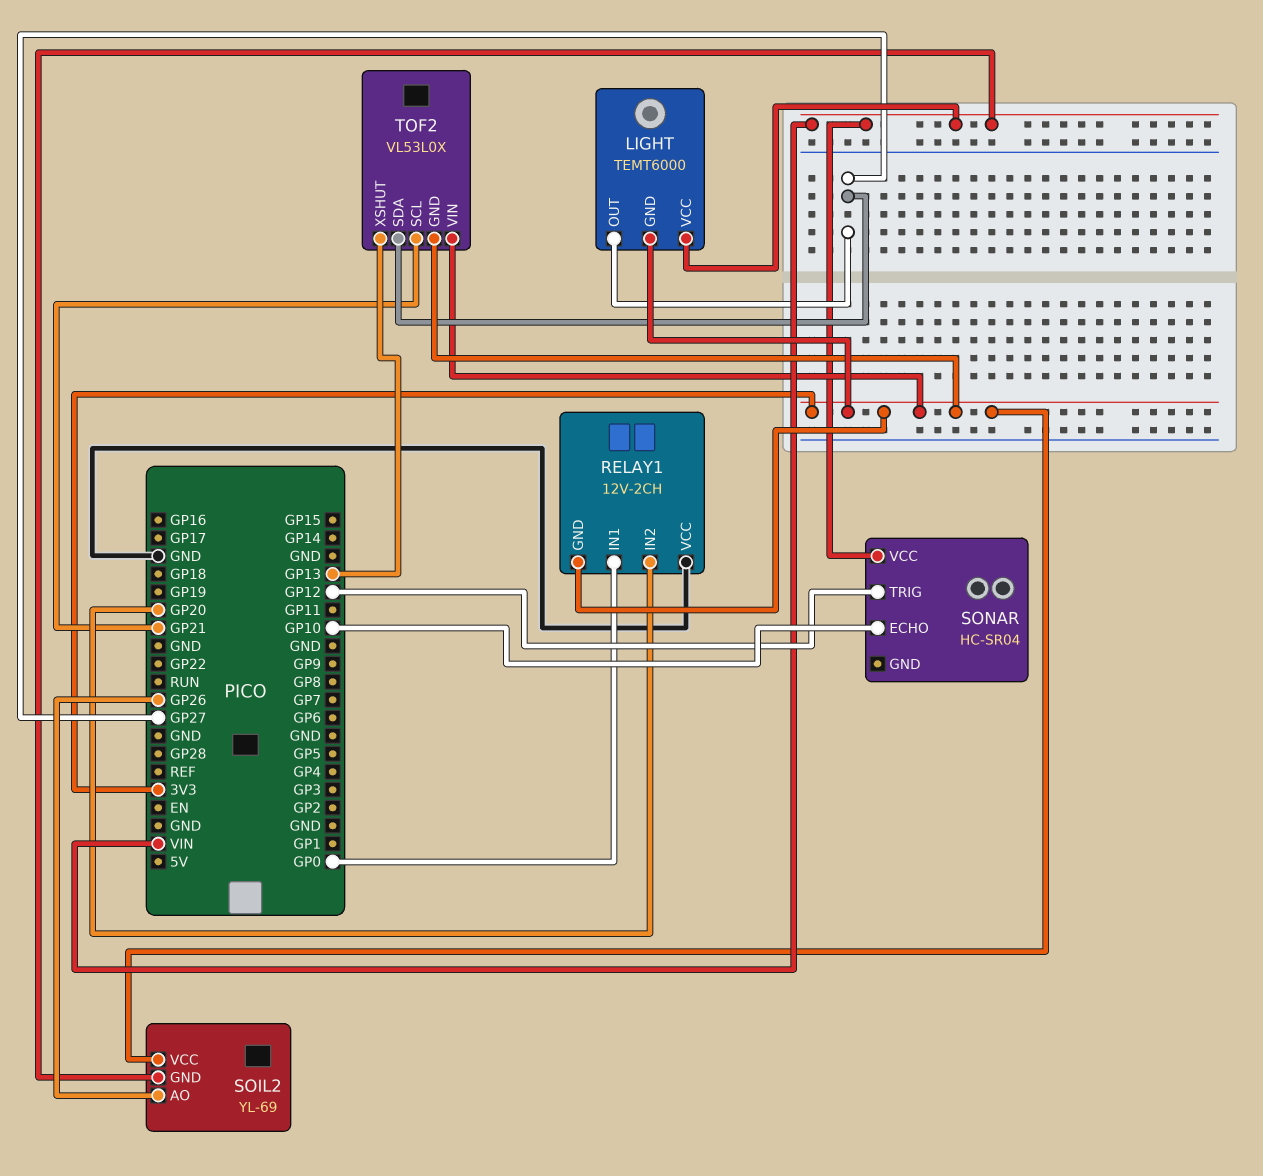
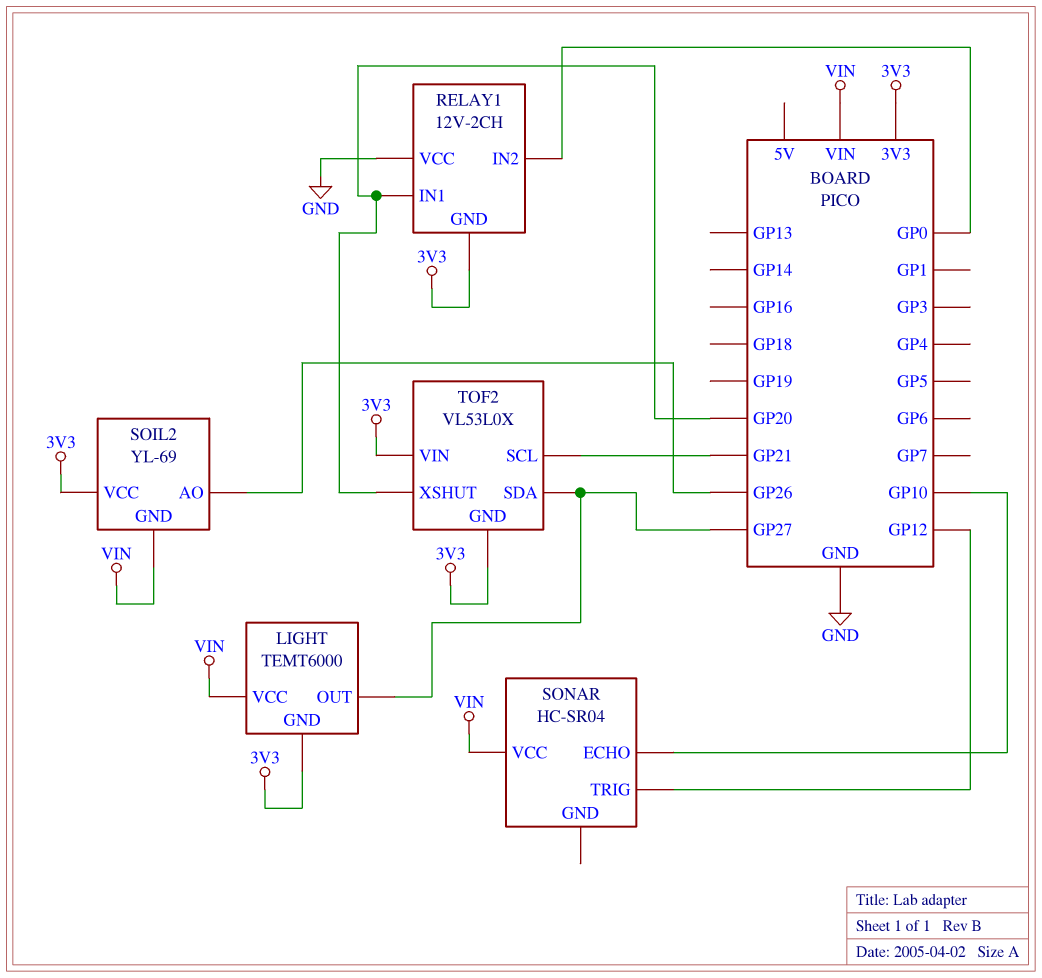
RELAY1 pin IN1: GP0 -> GP20
RELAY1 pin IN2: GP20 -> GP0
TOF2 pin XSHUT: GP13 -> GP20

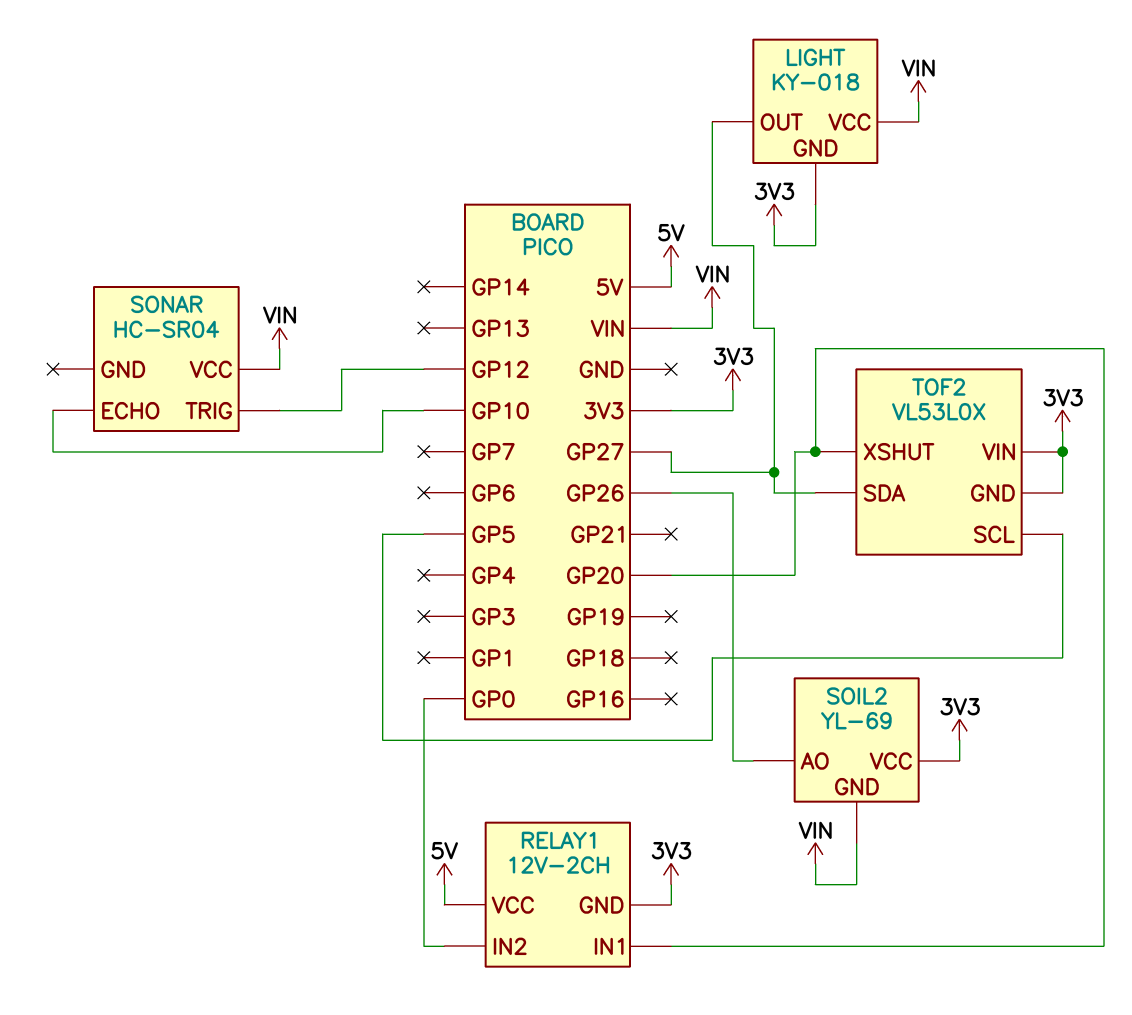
LIGHT: TEMT6000 -> KY-018
RELAY1 pin VCC: GND -> 5V
TOF2 pin SCL: GP21 -> GP5

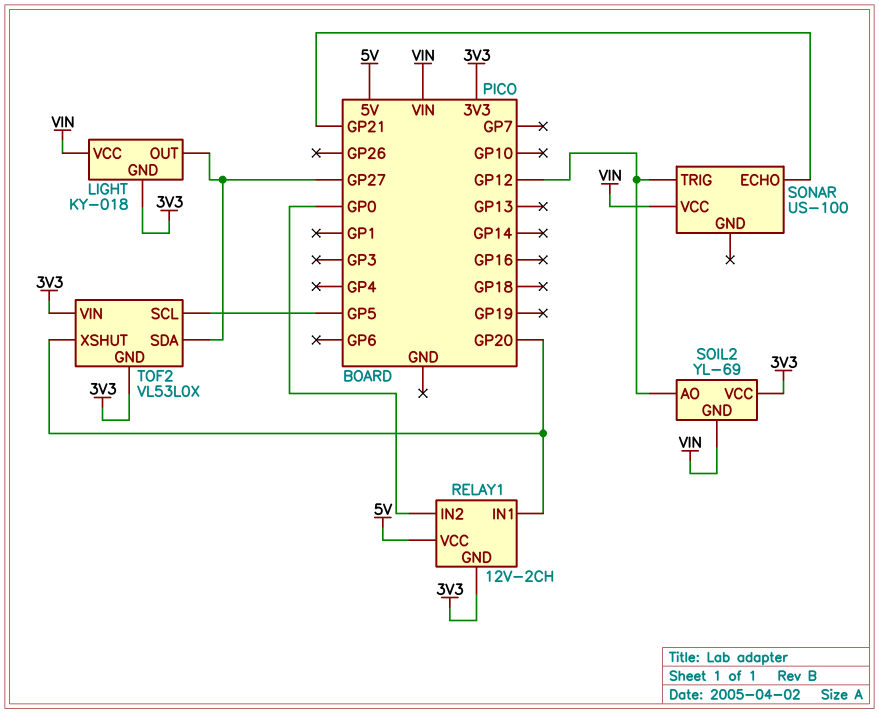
SOIL2 pin AO: GP26 -> GP12
SONAR: HC-SR04 -> US-100
SONAR pin ECHO: GP10 -> GP21

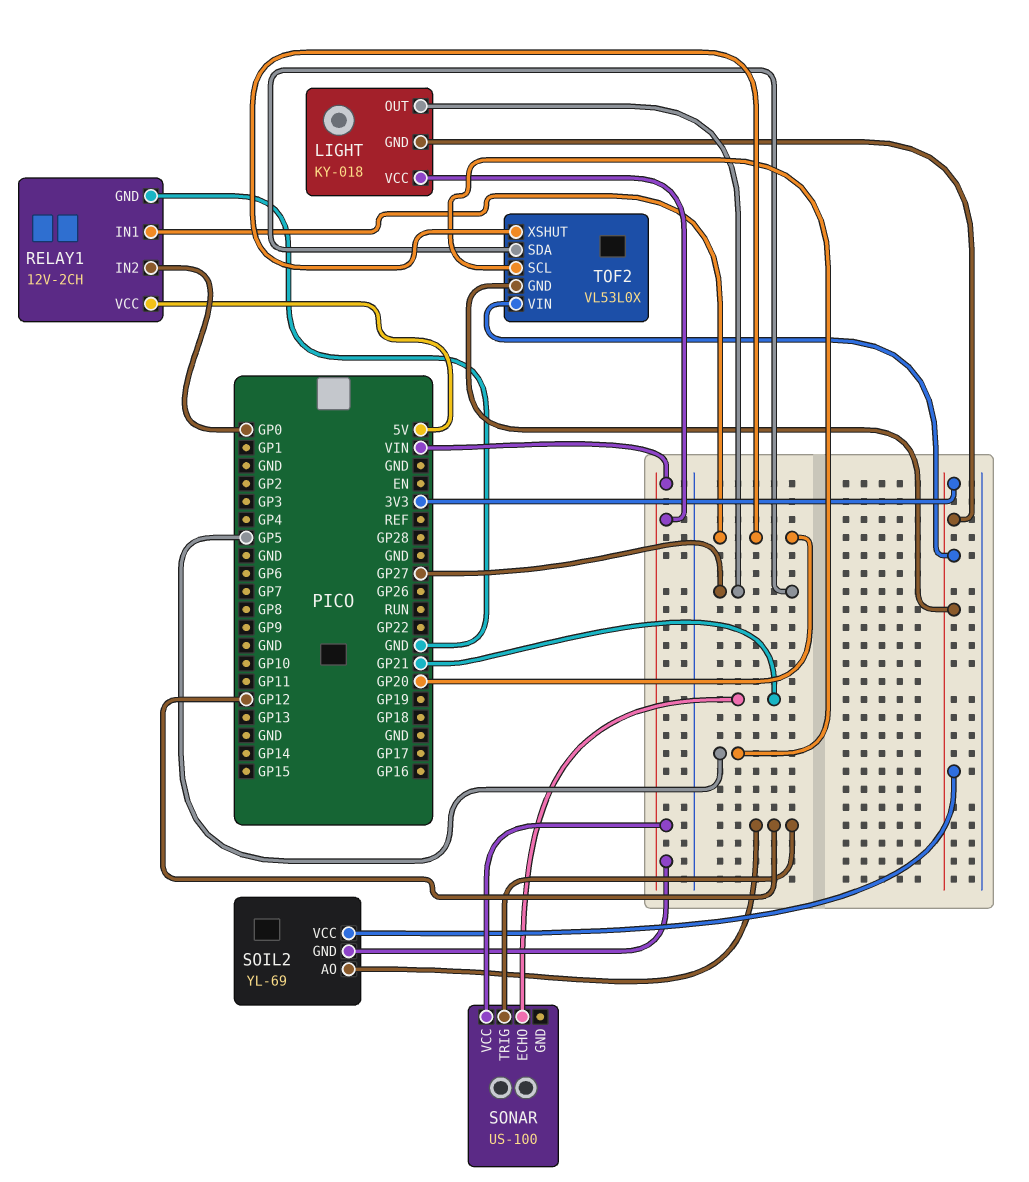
RELAY1 pin GND: 3V3 -> GND

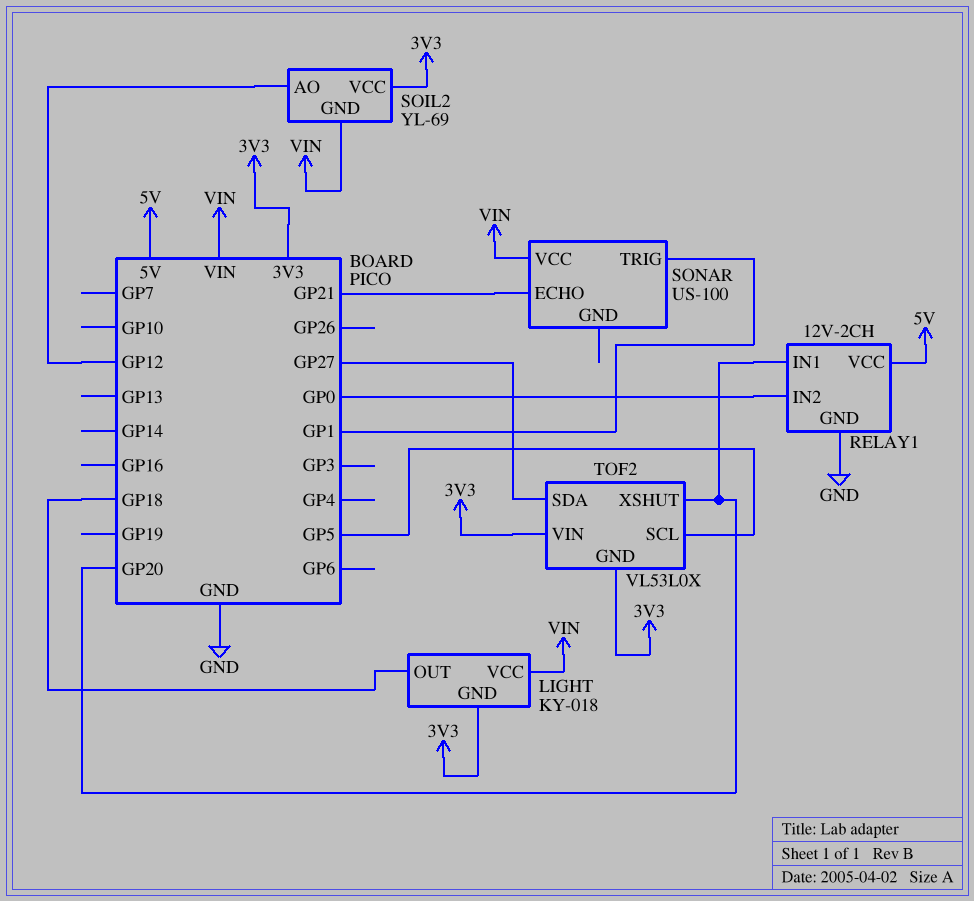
LIGHT pin OUT: GP27 -> GP18
SONAR pin TRIG: GP12 -> GP1

